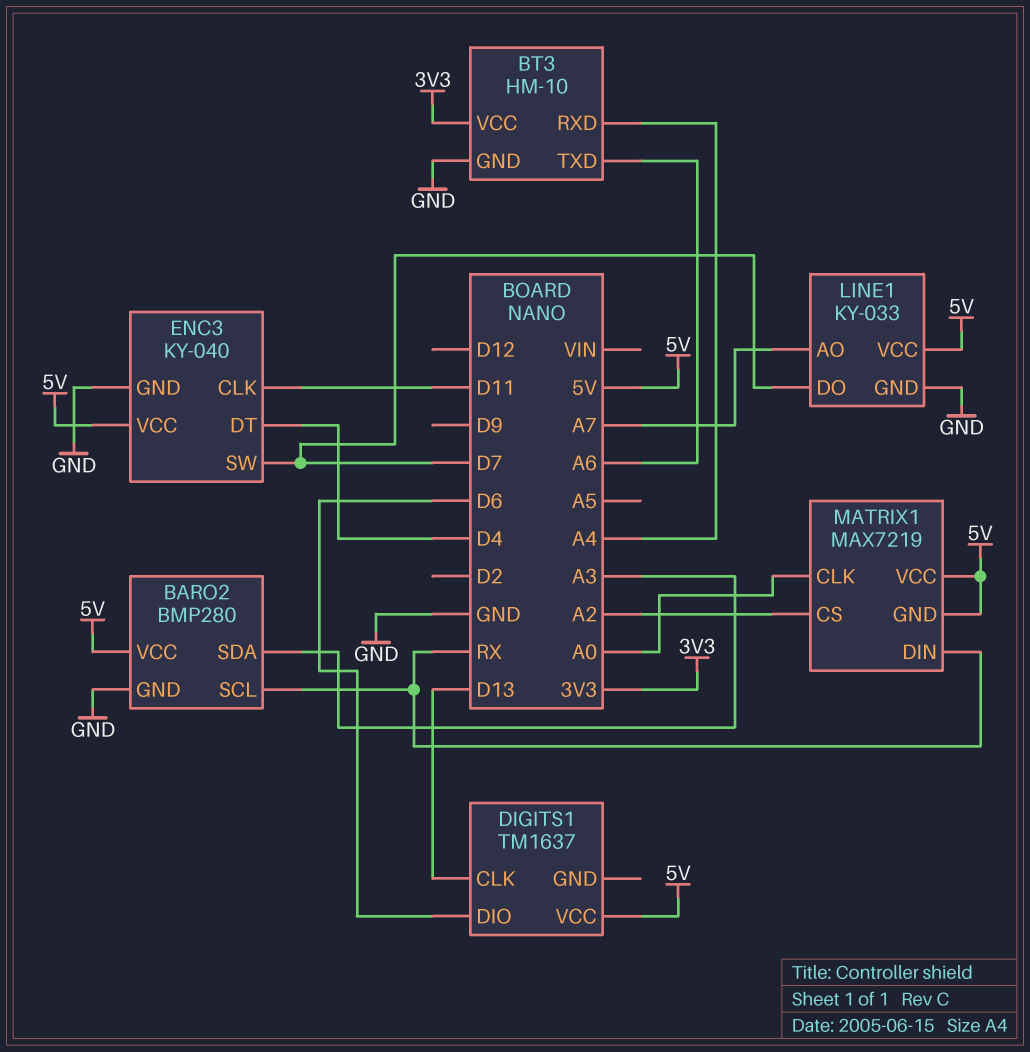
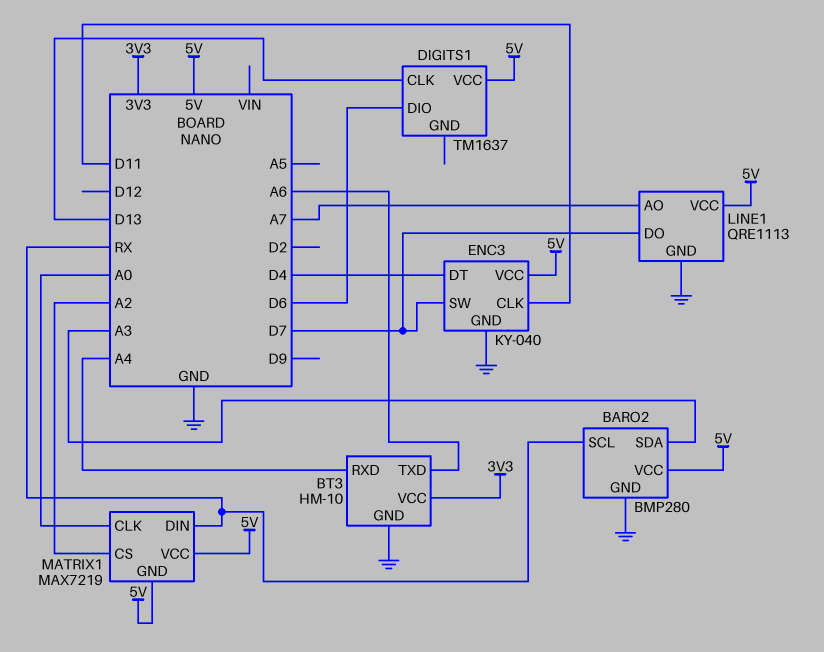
LINE1: KY-033 -> QRE1113

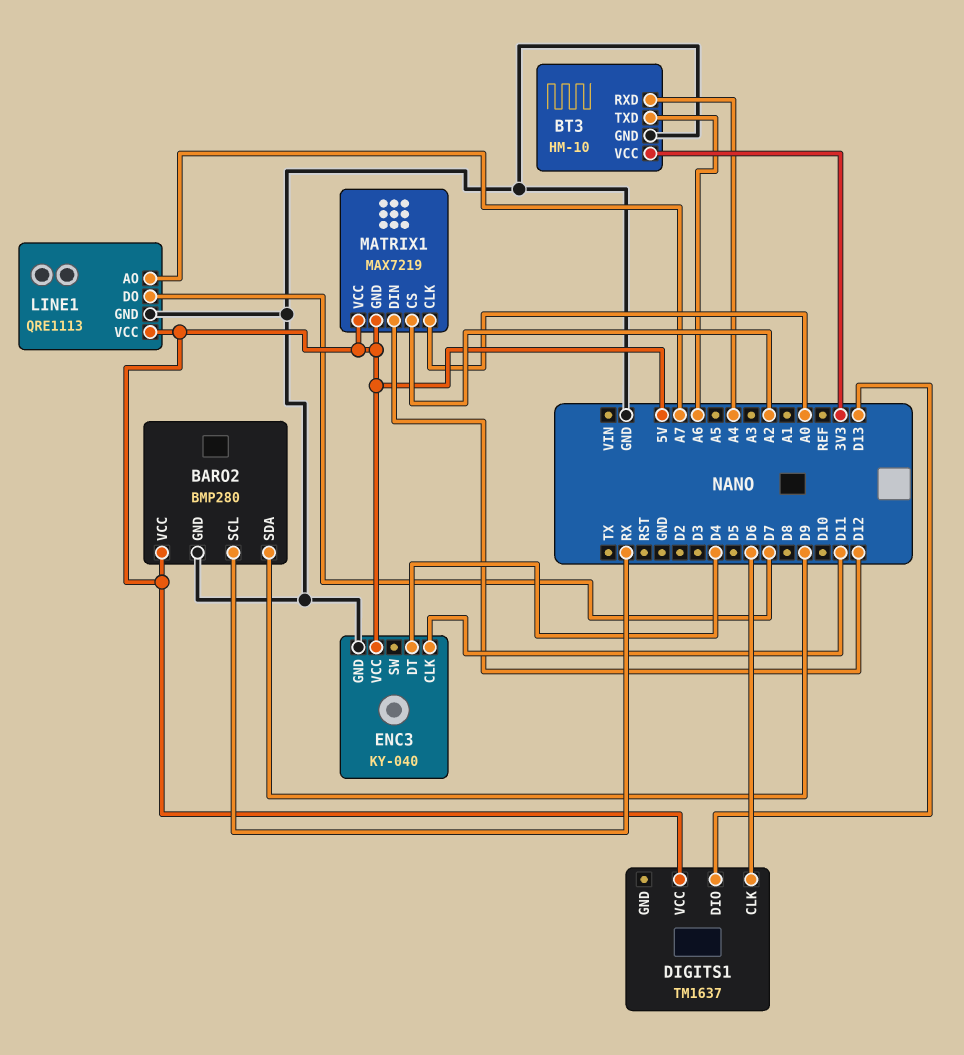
BARO2 pin SDA: A3 -> D9
DIGITS1 pin CLK: D13 -> D6
DIGITS1 pin DIO: D6 -> D13
ENC3 pin SW: D7 -> none
MATRIX1 pin DIN: RX -> D12

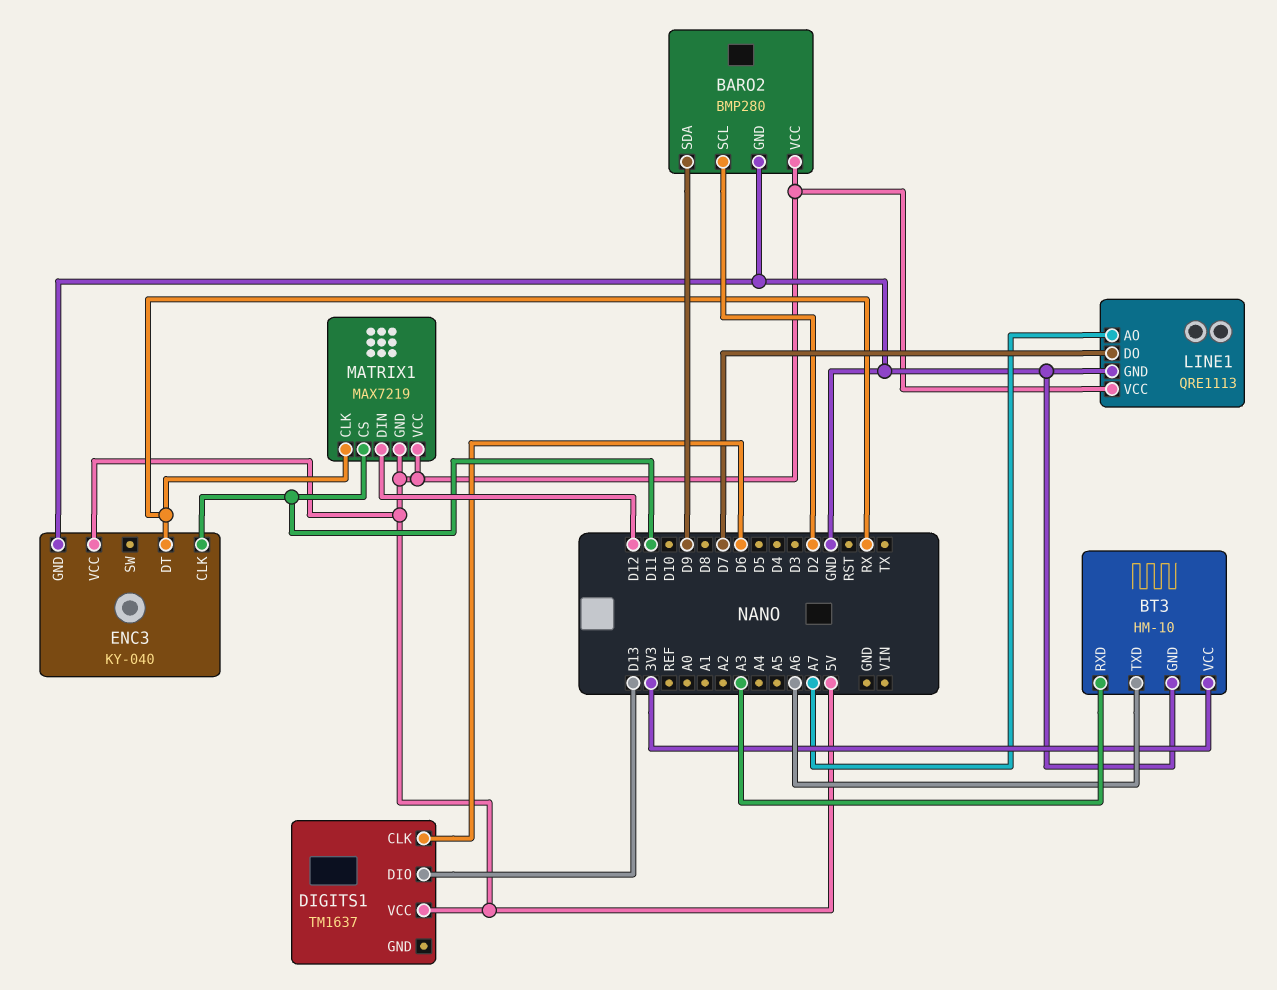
BARO2 pin SCL: RX -> D2
BT3 pin RXD: A4 -> A3
ENC3 pin DT: D4 -> RX
MATRIX1 pin CLK: A0 -> RX
MATRIX1 pin CS: A2 -> D11

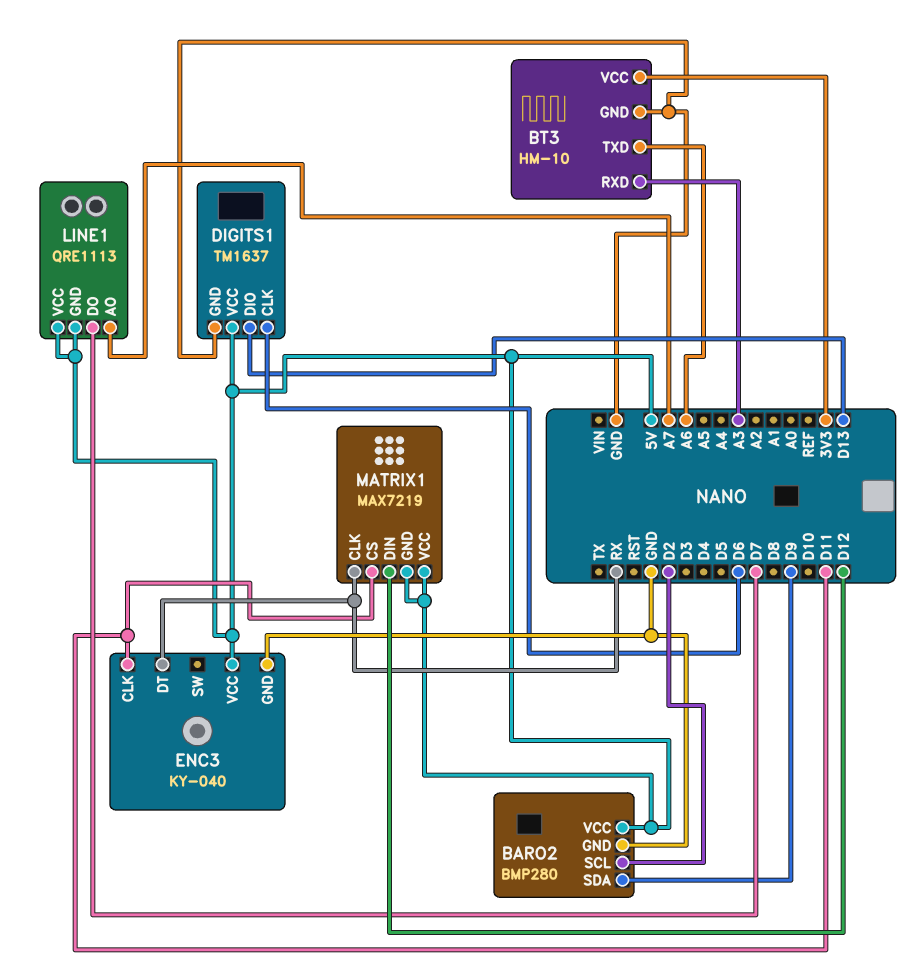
DIGITS1 pin GND: none -> GND
LINE1 pin GND: GND -> 5V

